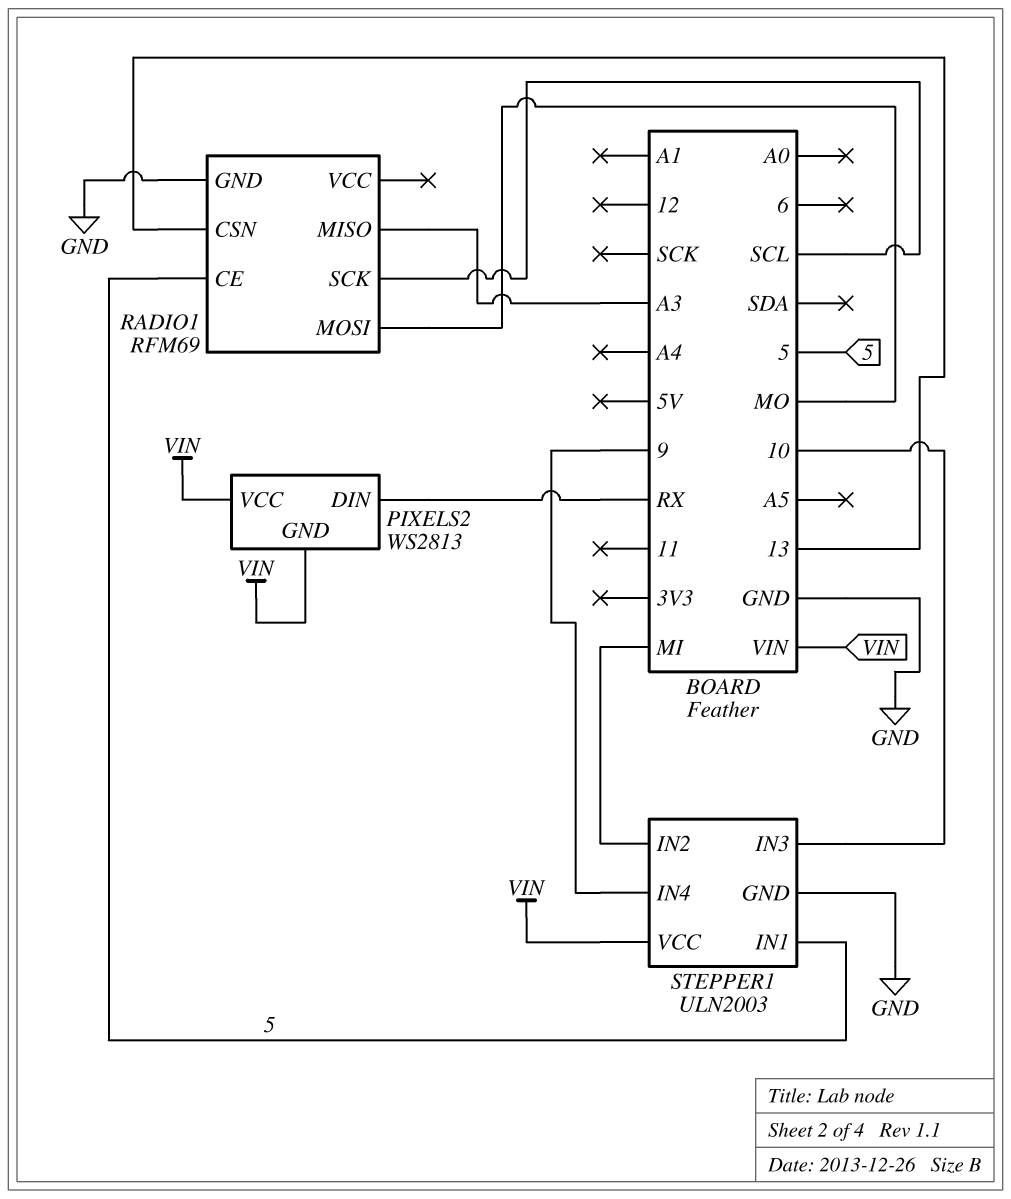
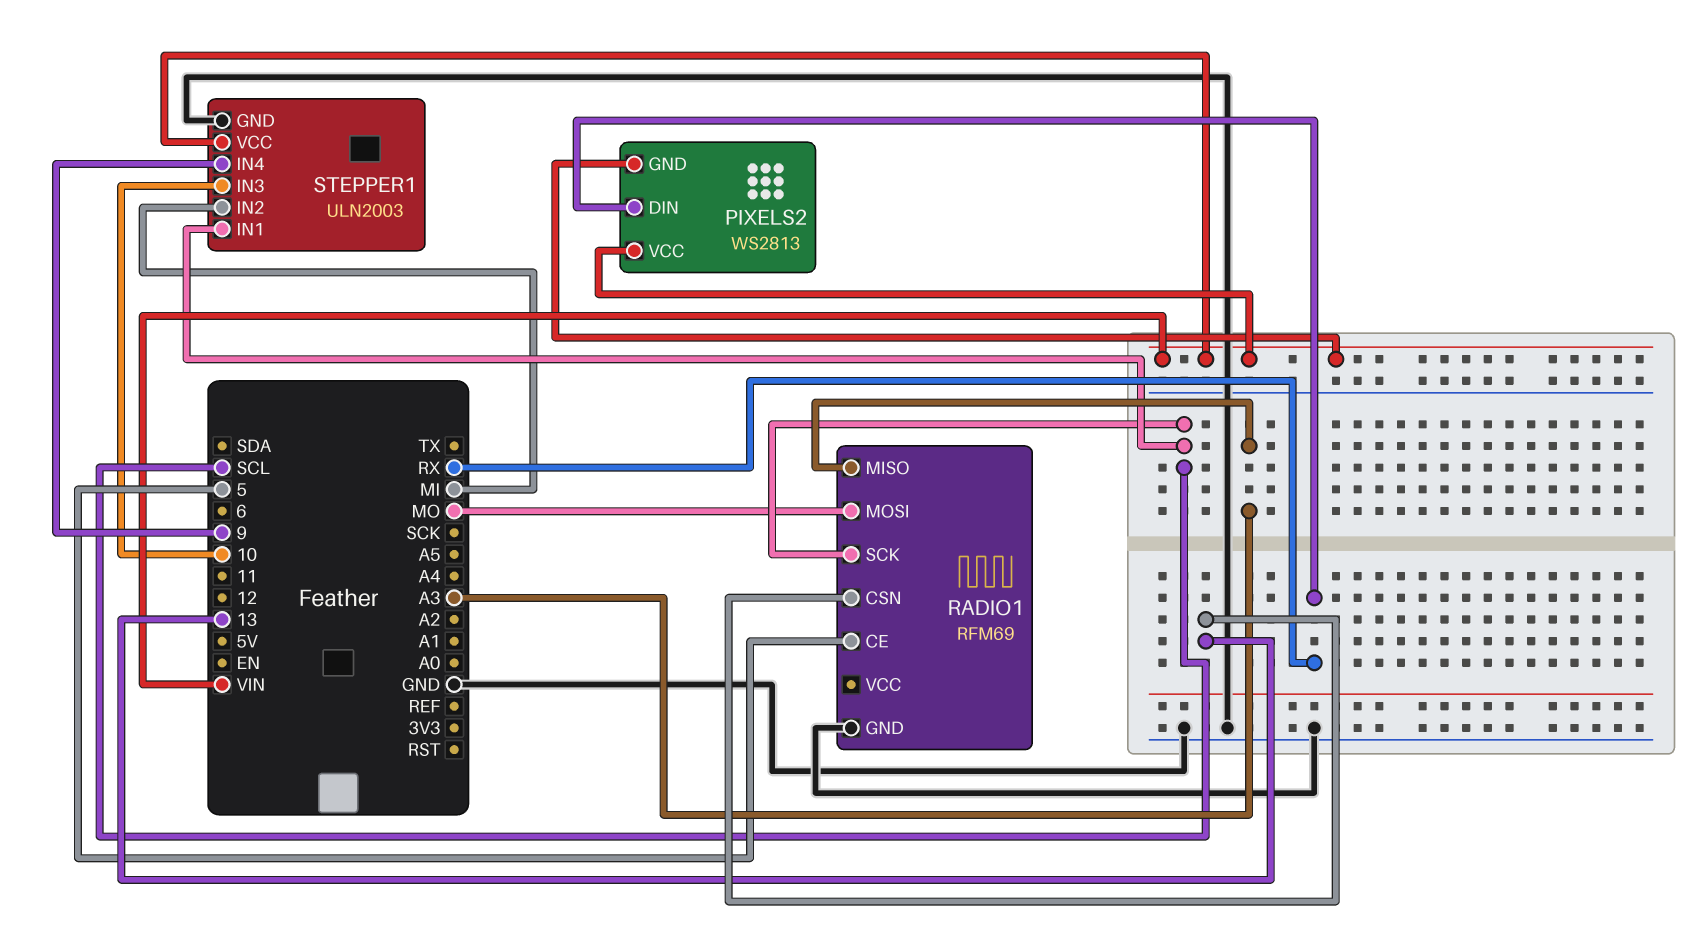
STEPPER1 pin IN1: 5 -> SCL

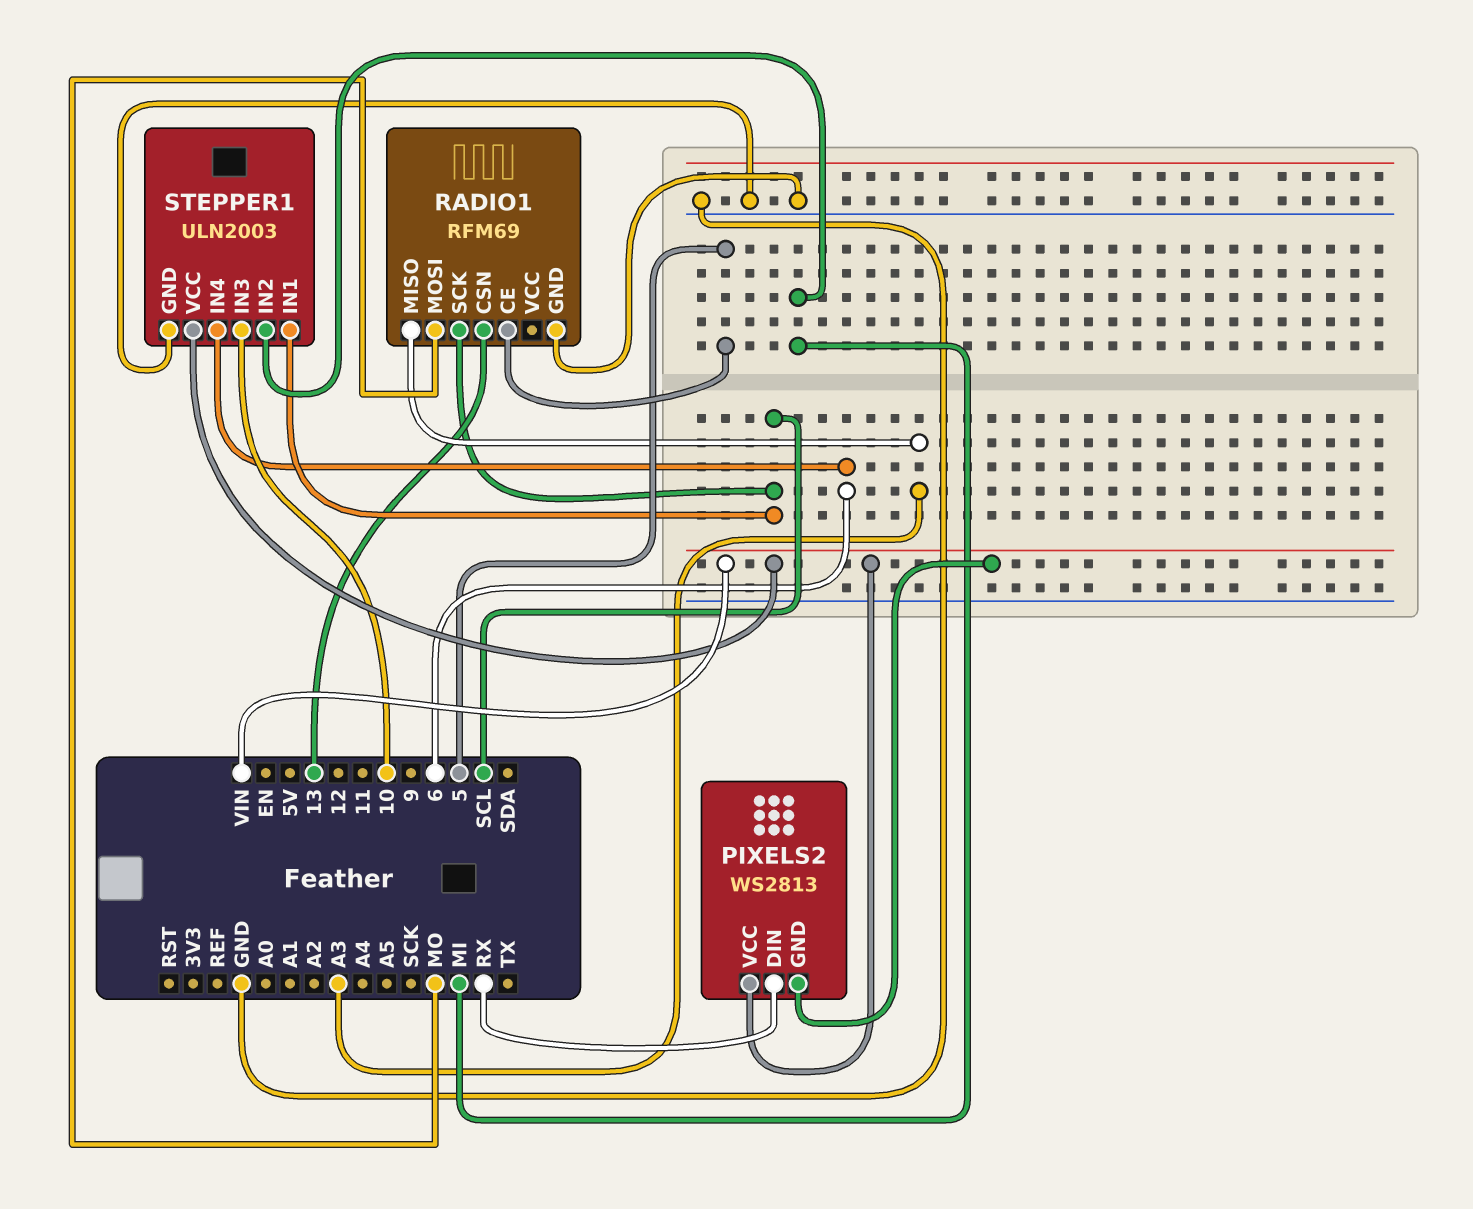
STEPPER1 pin IN4: 9 -> 6

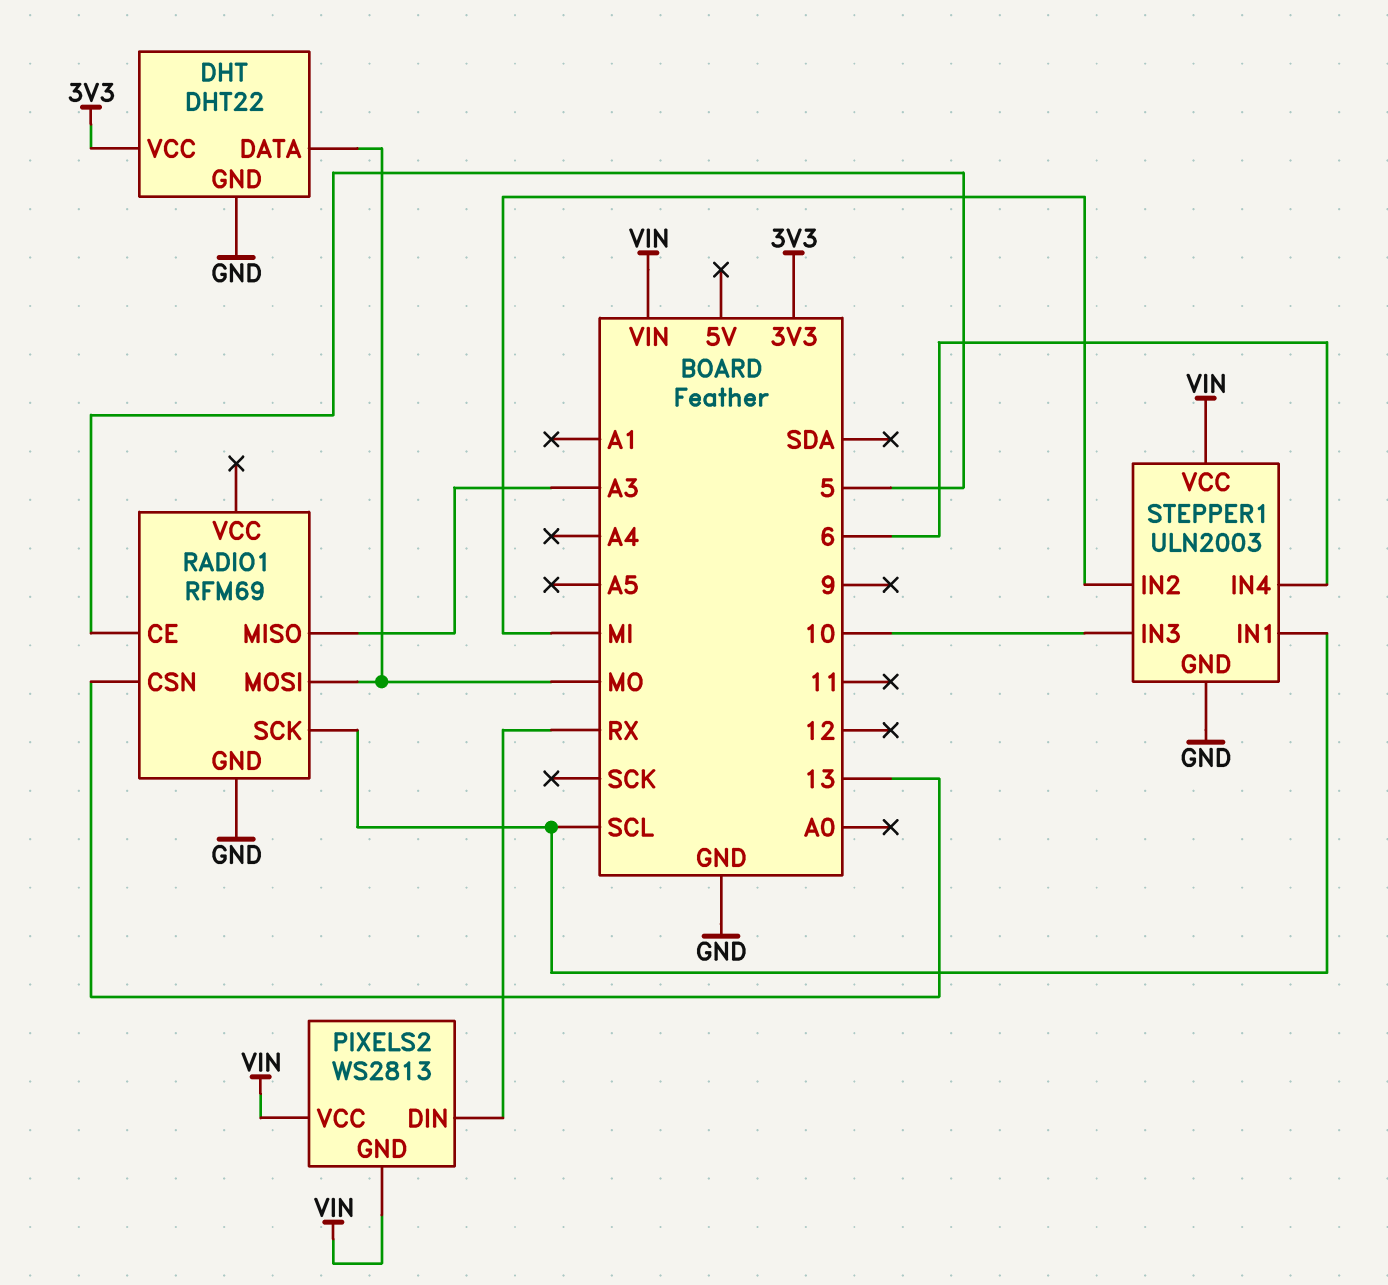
DHT: none -> DHT22
DHT pin DATA: none -> MO
DHT pin GND: none -> GND
DHT pin VCC: none -> 3V3

